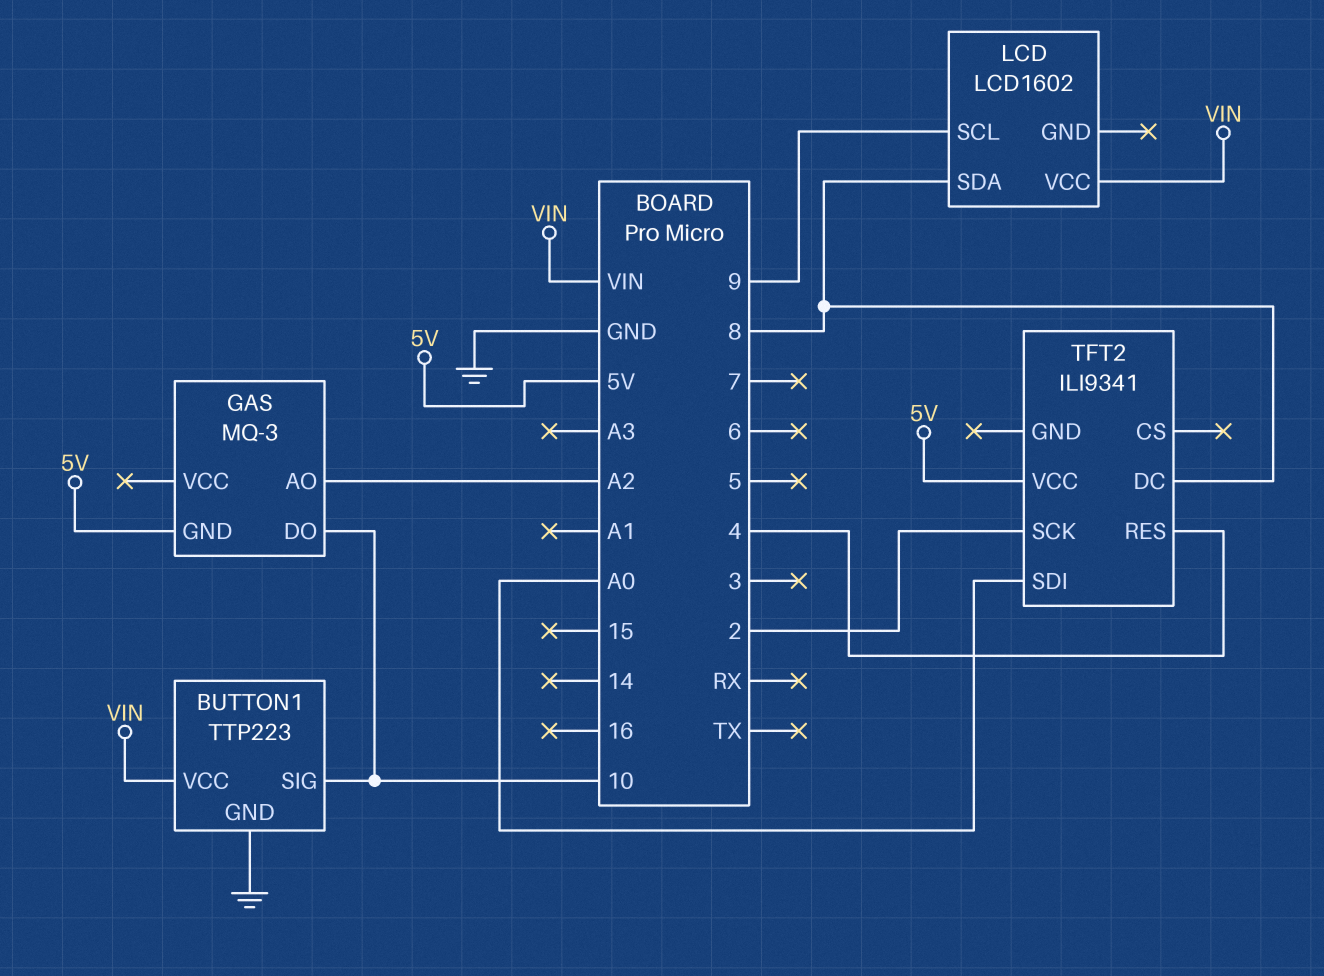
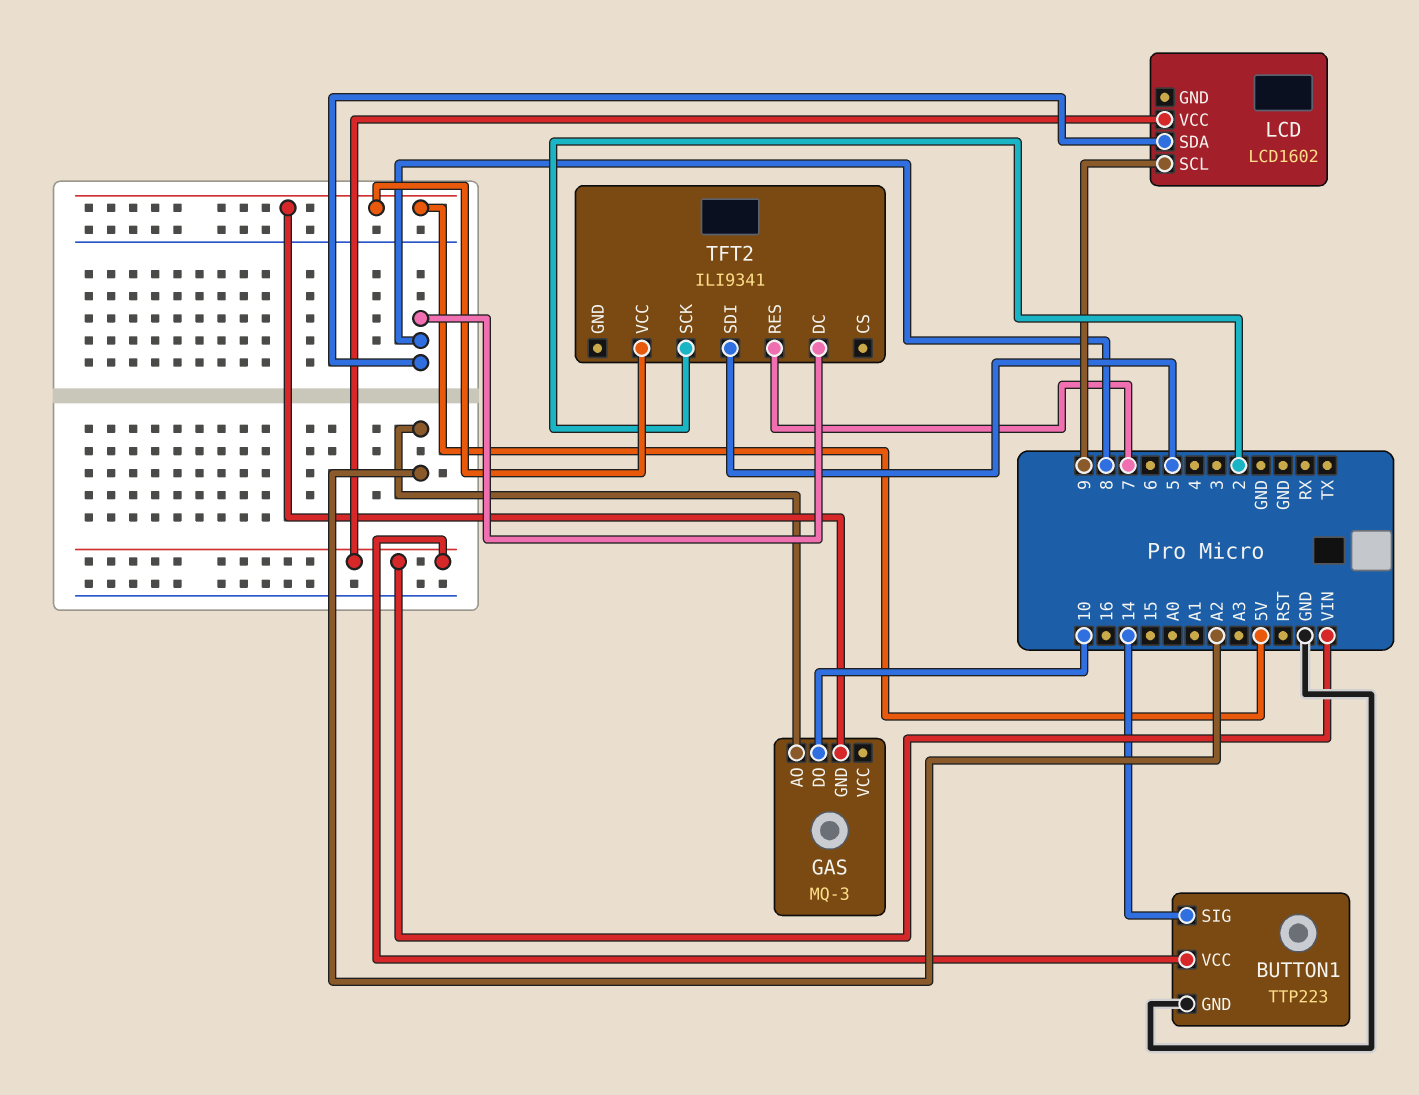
BUTTON1 pin SIG: 10 -> 14
TFT2 pin RES: 4 -> 7
TFT2 pin SDI: A0 -> 5

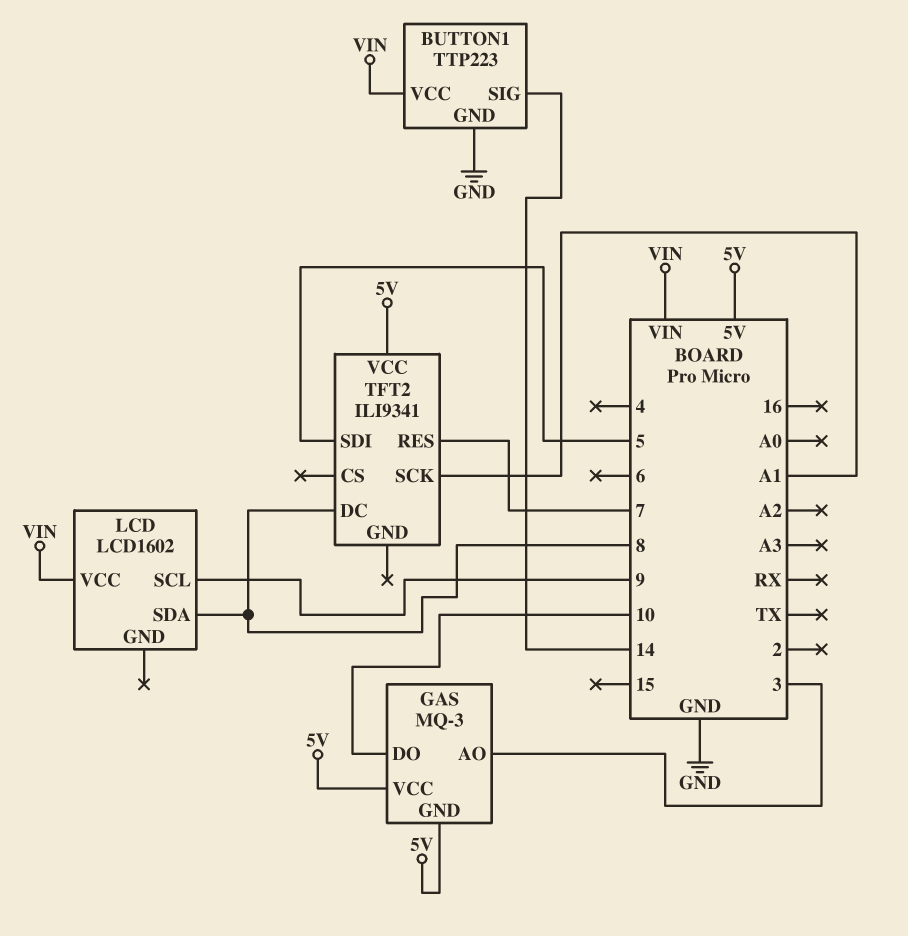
GAS pin AO: A2 -> 3
GAS pin VCC: none -> 5V
TFT2 pin SCK: 2 -> A1

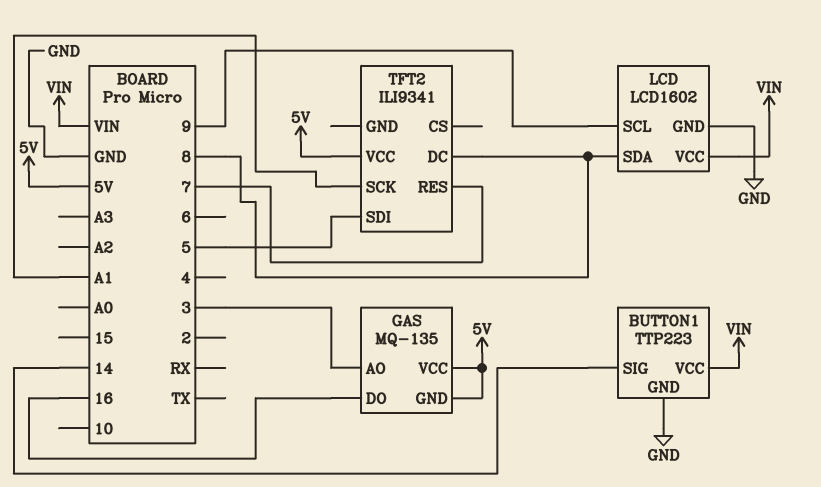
GAS: MQ-3 -> MQ-135
GAS pin DO: 10 -> 16
LCD pin GND: none -> GND

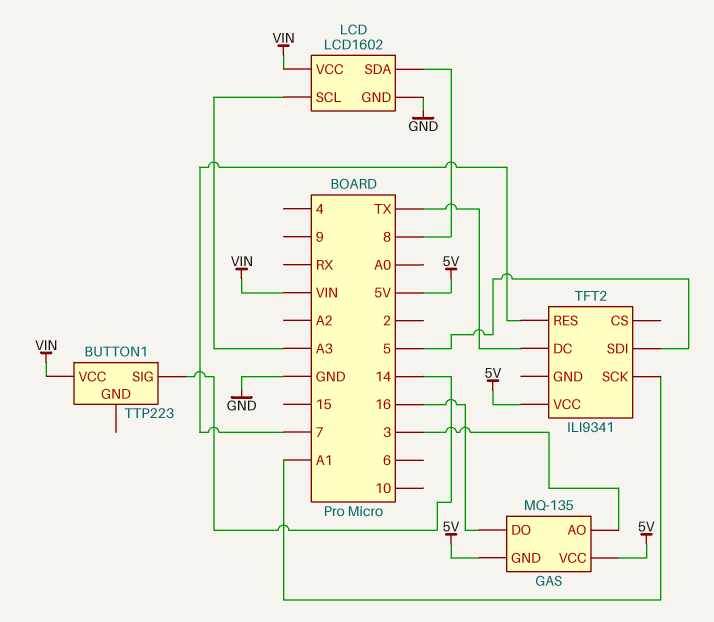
BUTTON1 pin GND: GND -> none
LCD pin SCL: 9 -> A3
TFT2 pin DC: 8 -> TX

